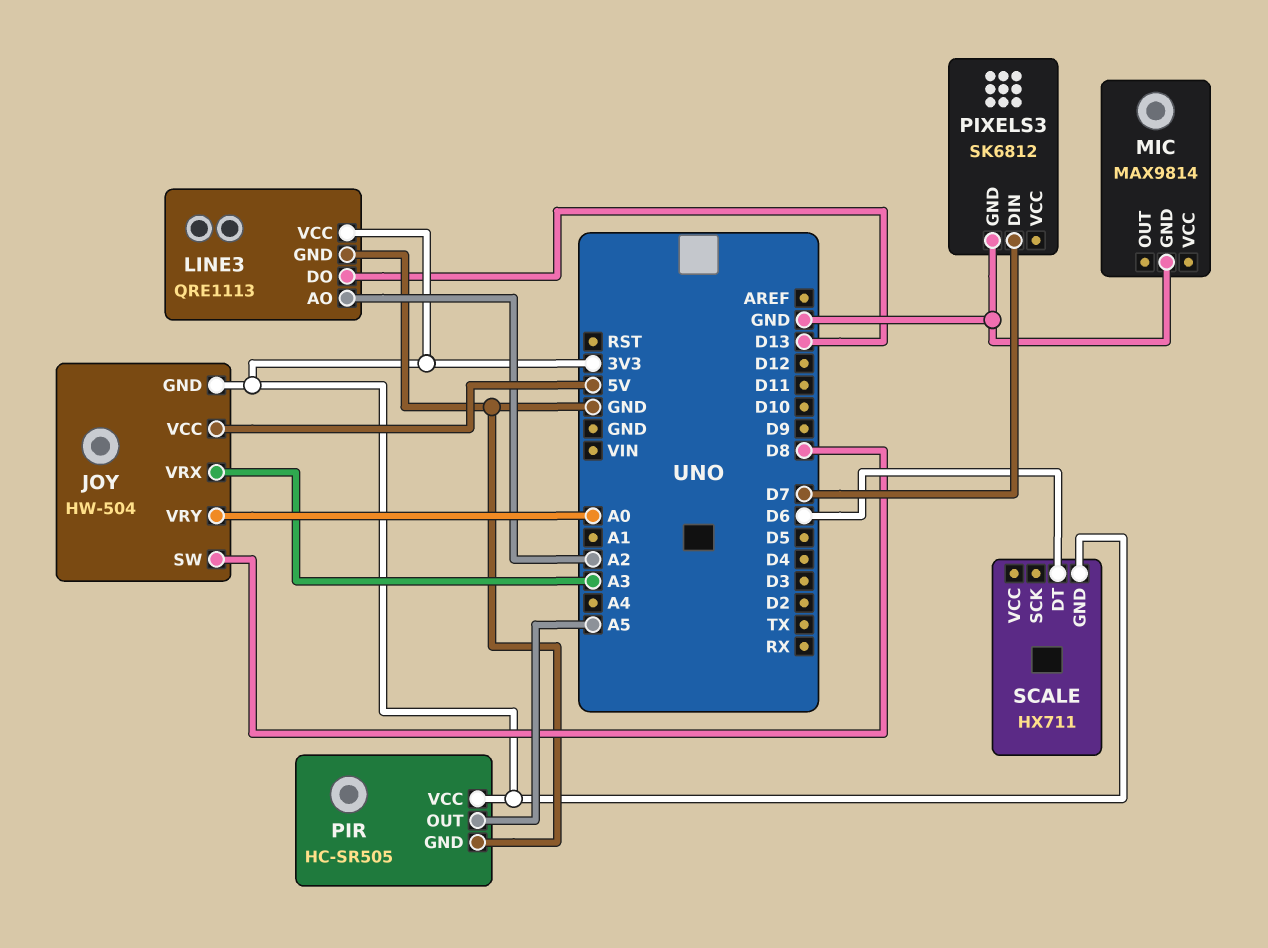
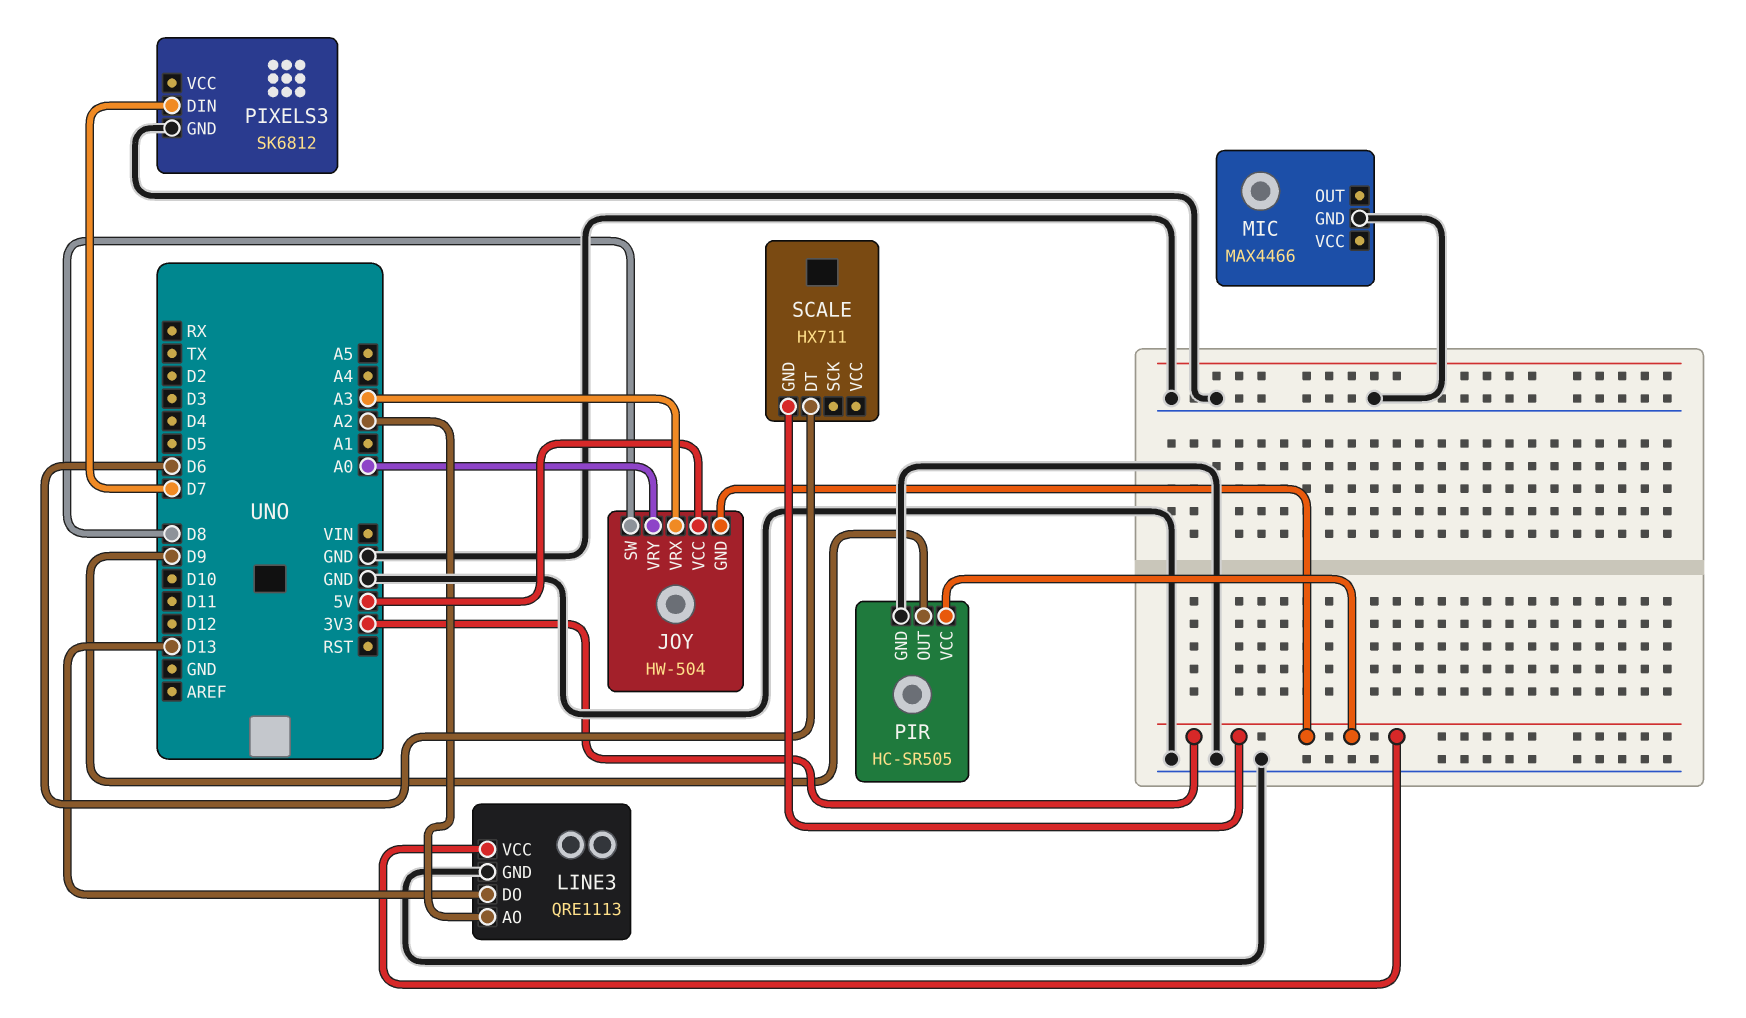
MIC: MAX9814 -> MAX4466
PIR pin OUT: A5 -> D9

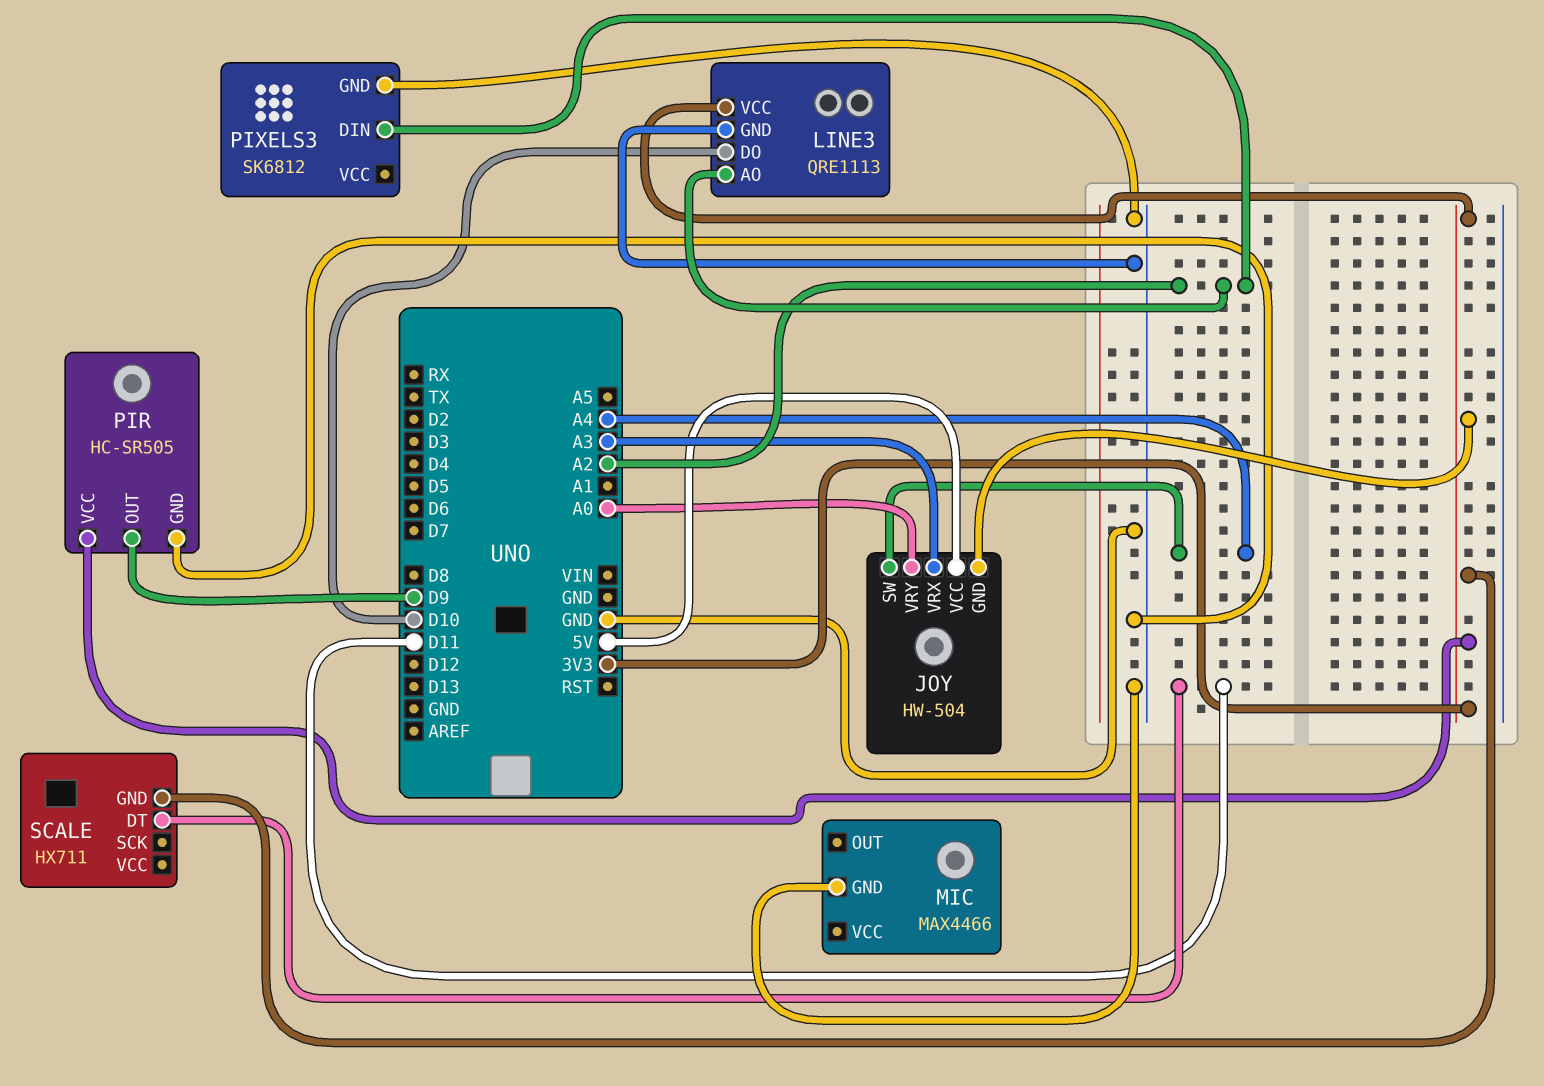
JOY pin SW: D8 -> A4
LINE3 pin DO: D13 -> D10
PIXELS3 pin DIN: D7 -> A2
SCALE pin DT: D6 -> D11

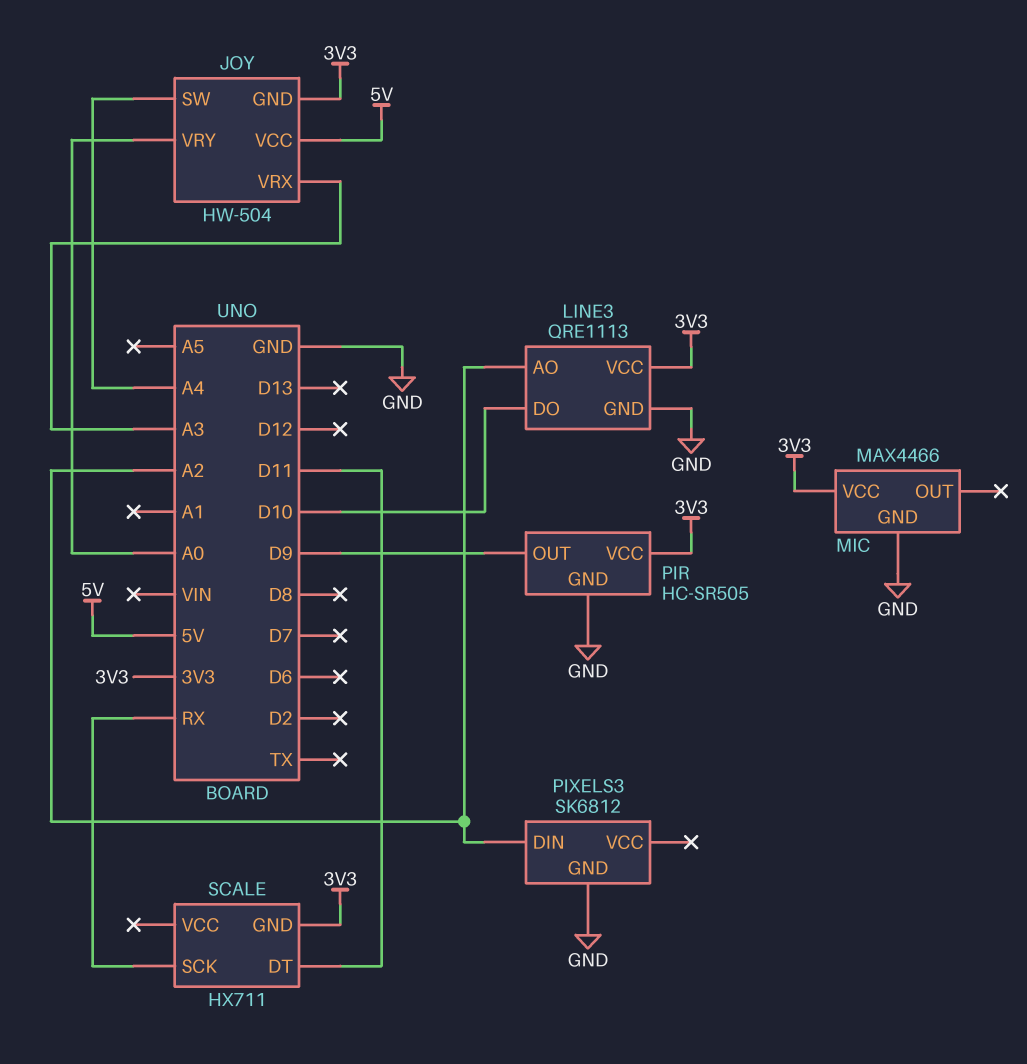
MIC pin VCC: none -> 3V3
SCALE pin SCK: none -> RX

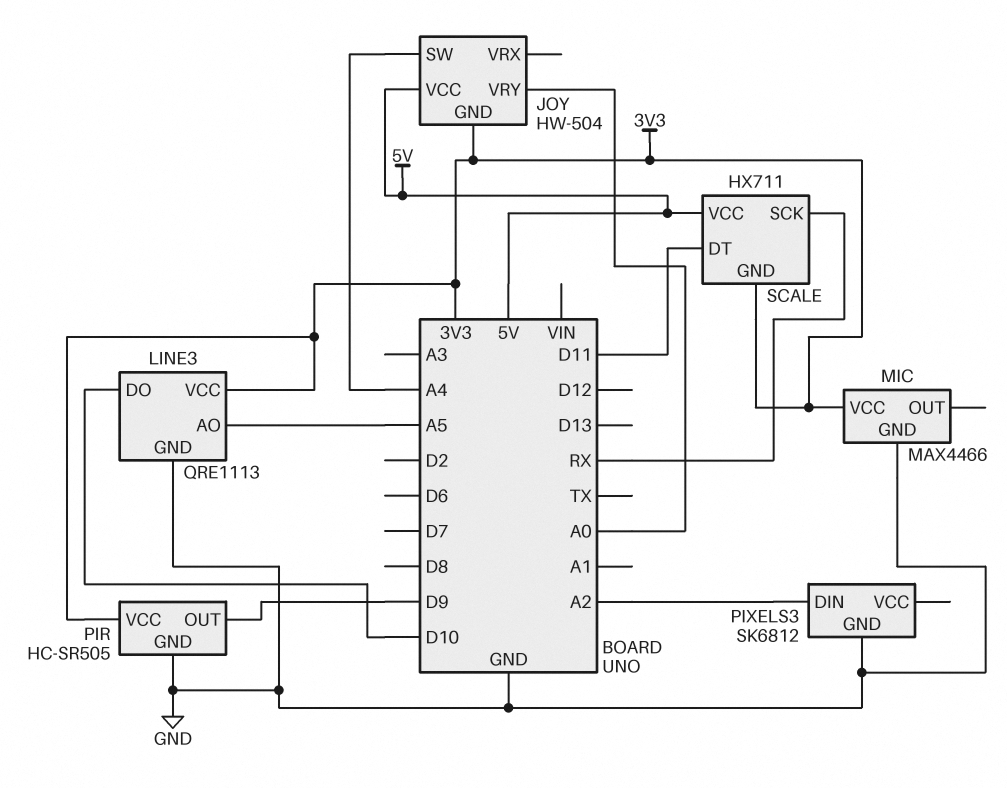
JOY pin VRX: A3 -> none
LINE3 pin AO: A2 -> A5
SCALE pin VCC: none -> 5V

